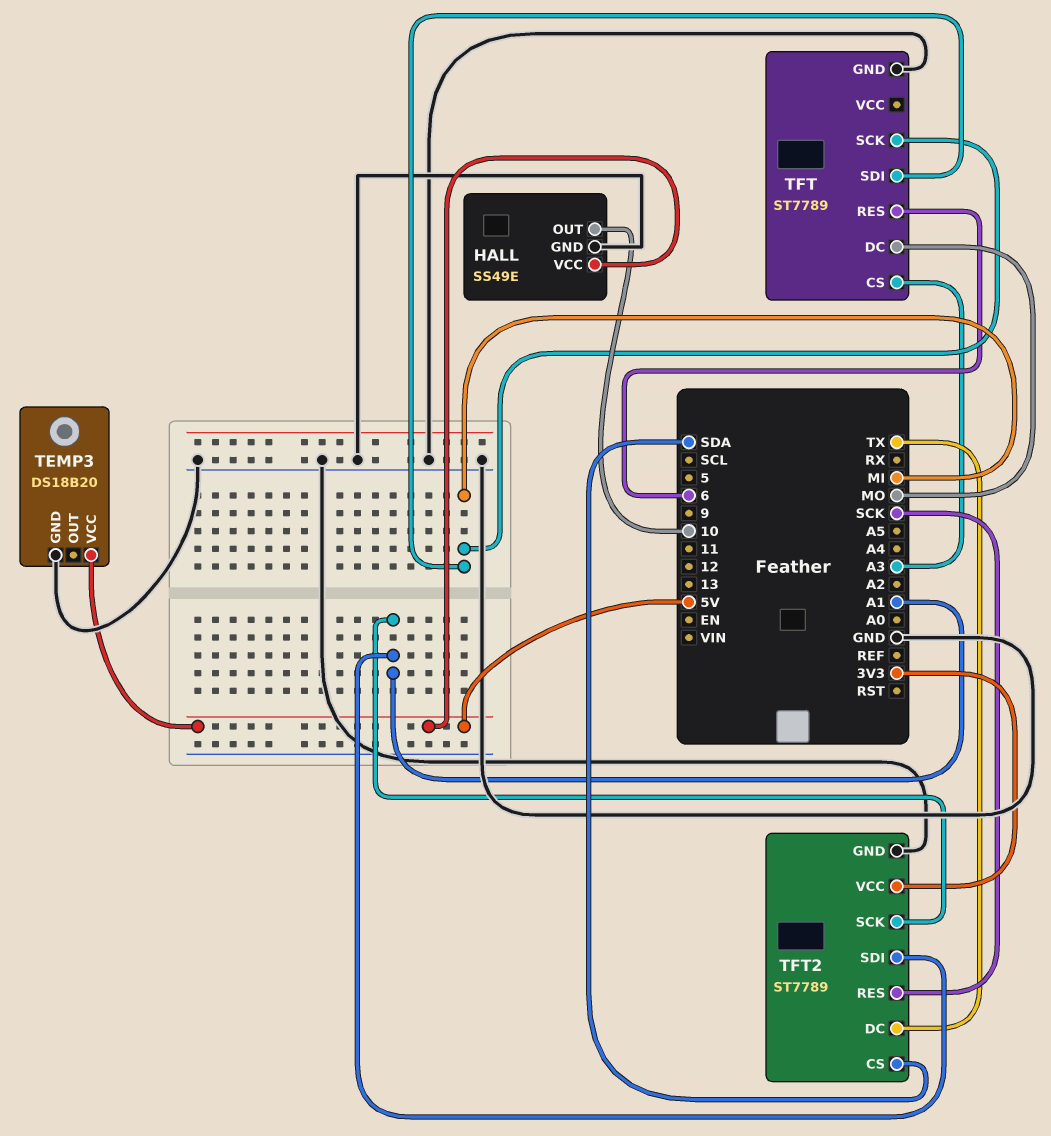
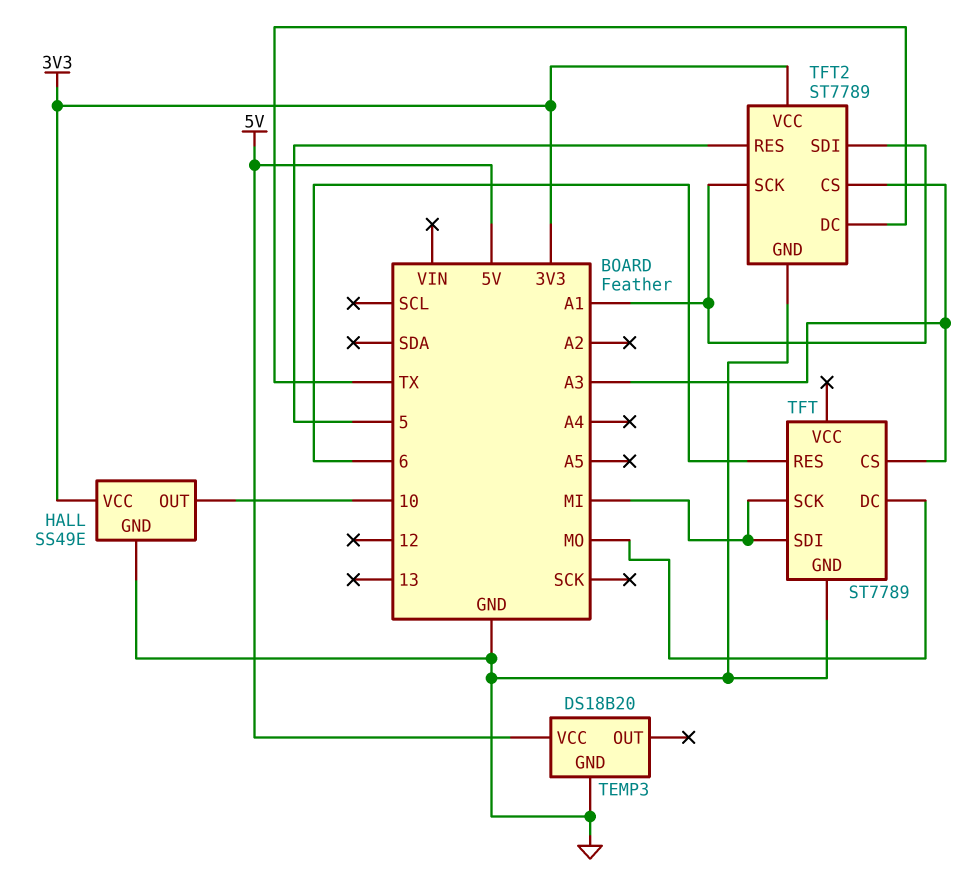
HALL pin VCC: 5V -> 3V3
TFT2 pin CS: SDA -> A3
TFT2 pin RES: SCK -> 5

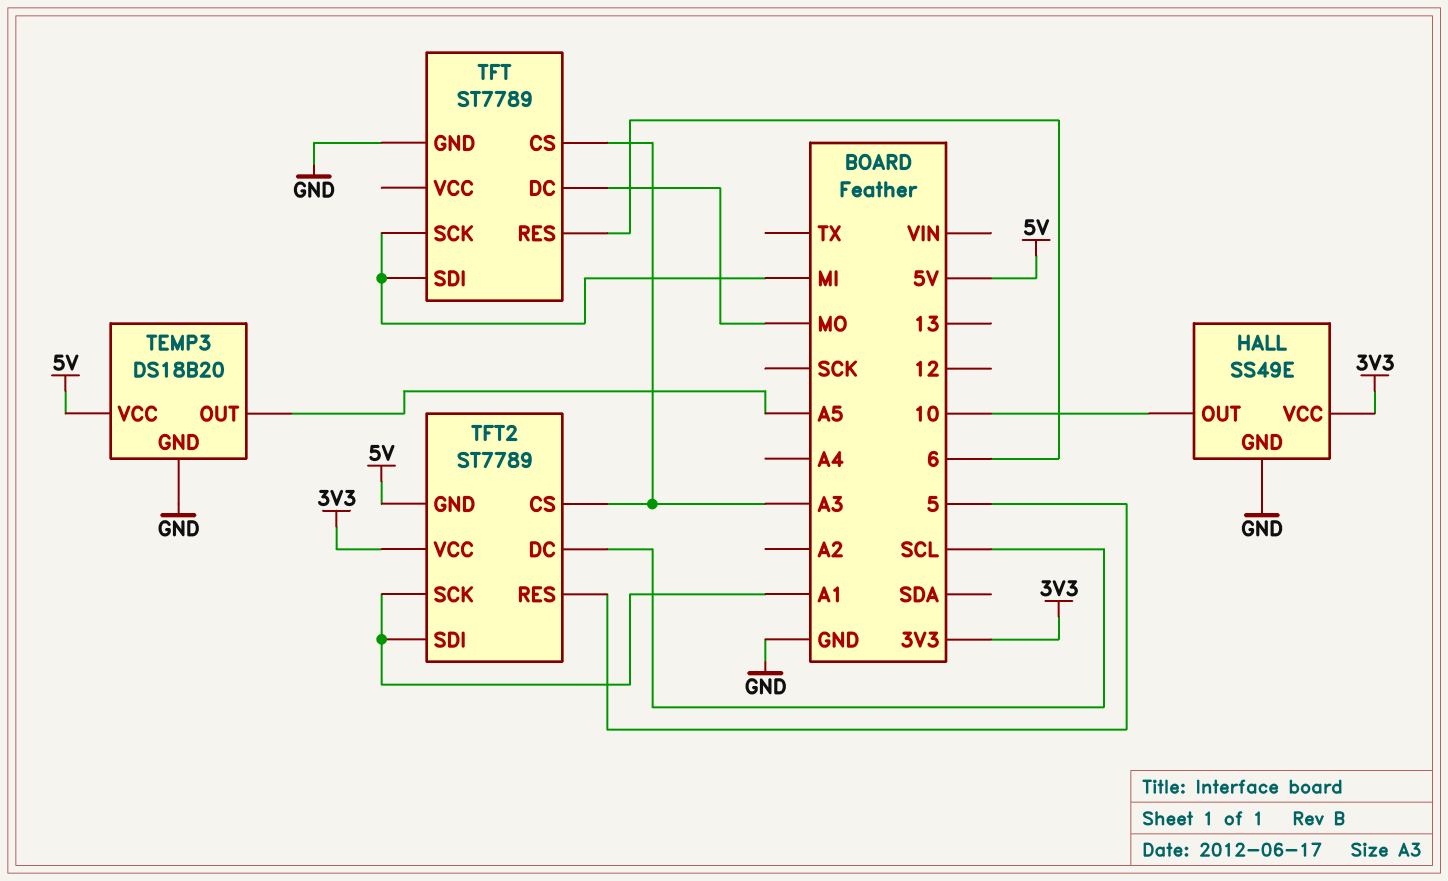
TEMP3 pin OUT: none -> A5
TFT2 pin DC: TX -> SCL
TFT2 pin GND: GND -> 5V

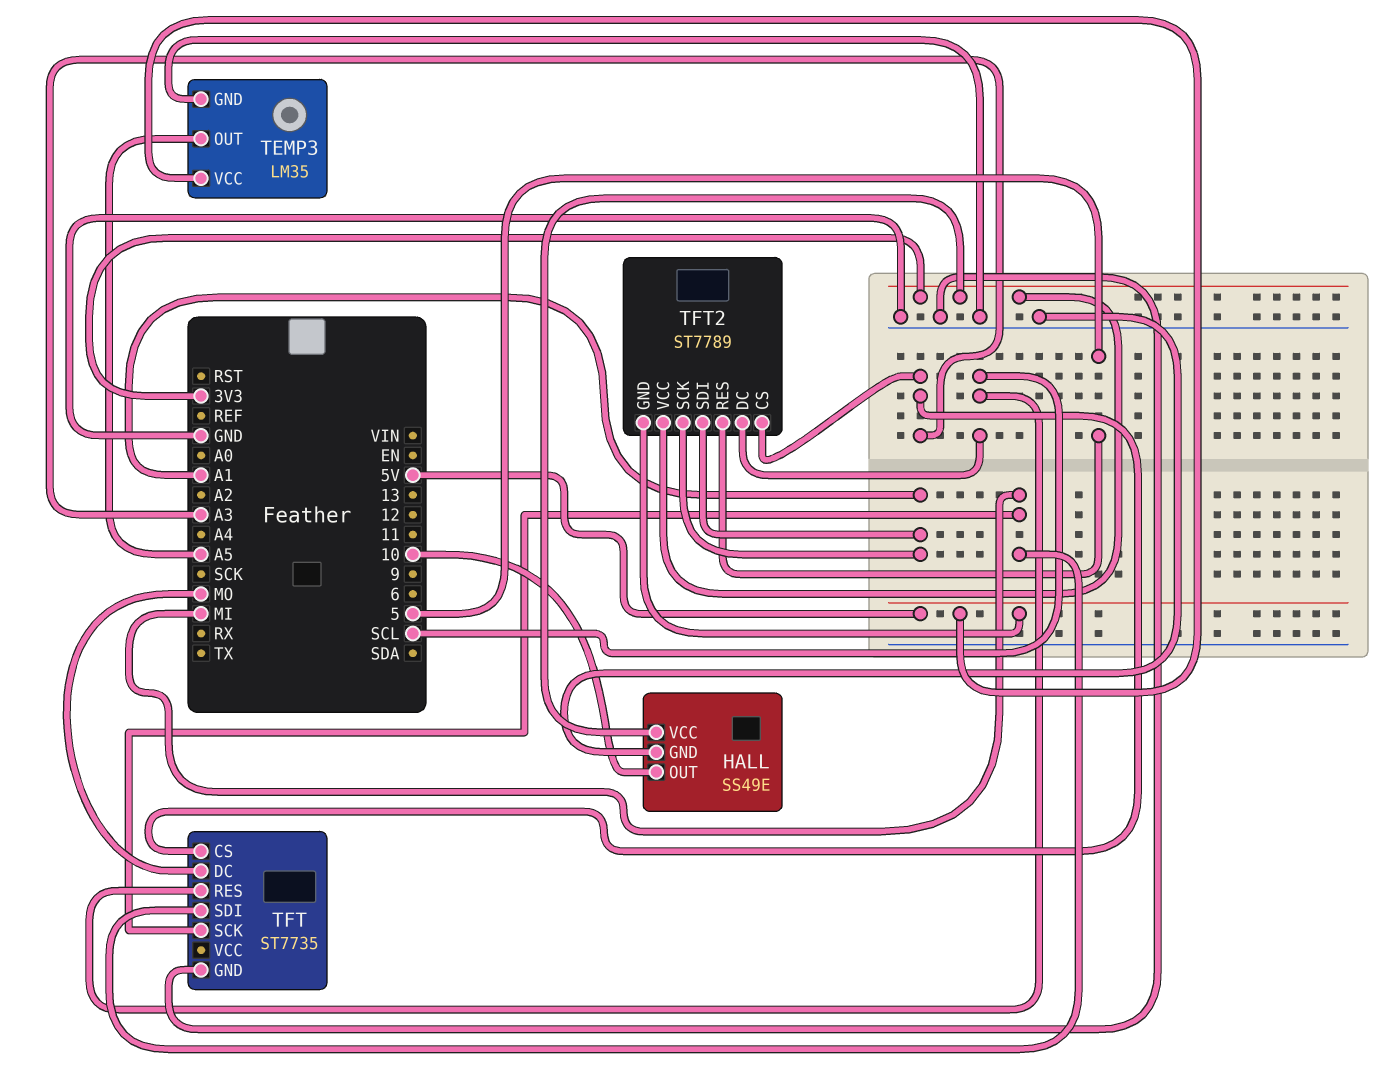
TEMP3: DS18B20 -> LM35
TFT: ST7789 -> ST7735
TFT pin RES: 6 -> SCL

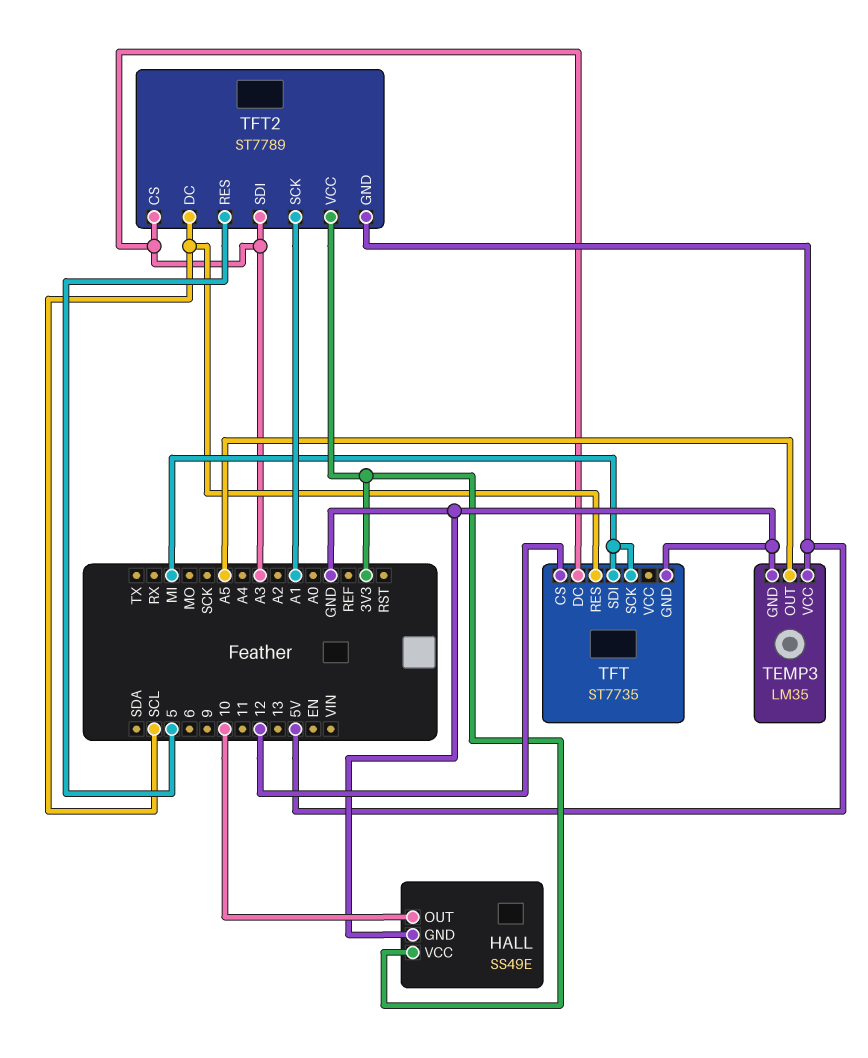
TFT pin CS: A3 -> 12
TFT pin DC: MO -> A3
TFT2 pin SDI: A1 -> A3

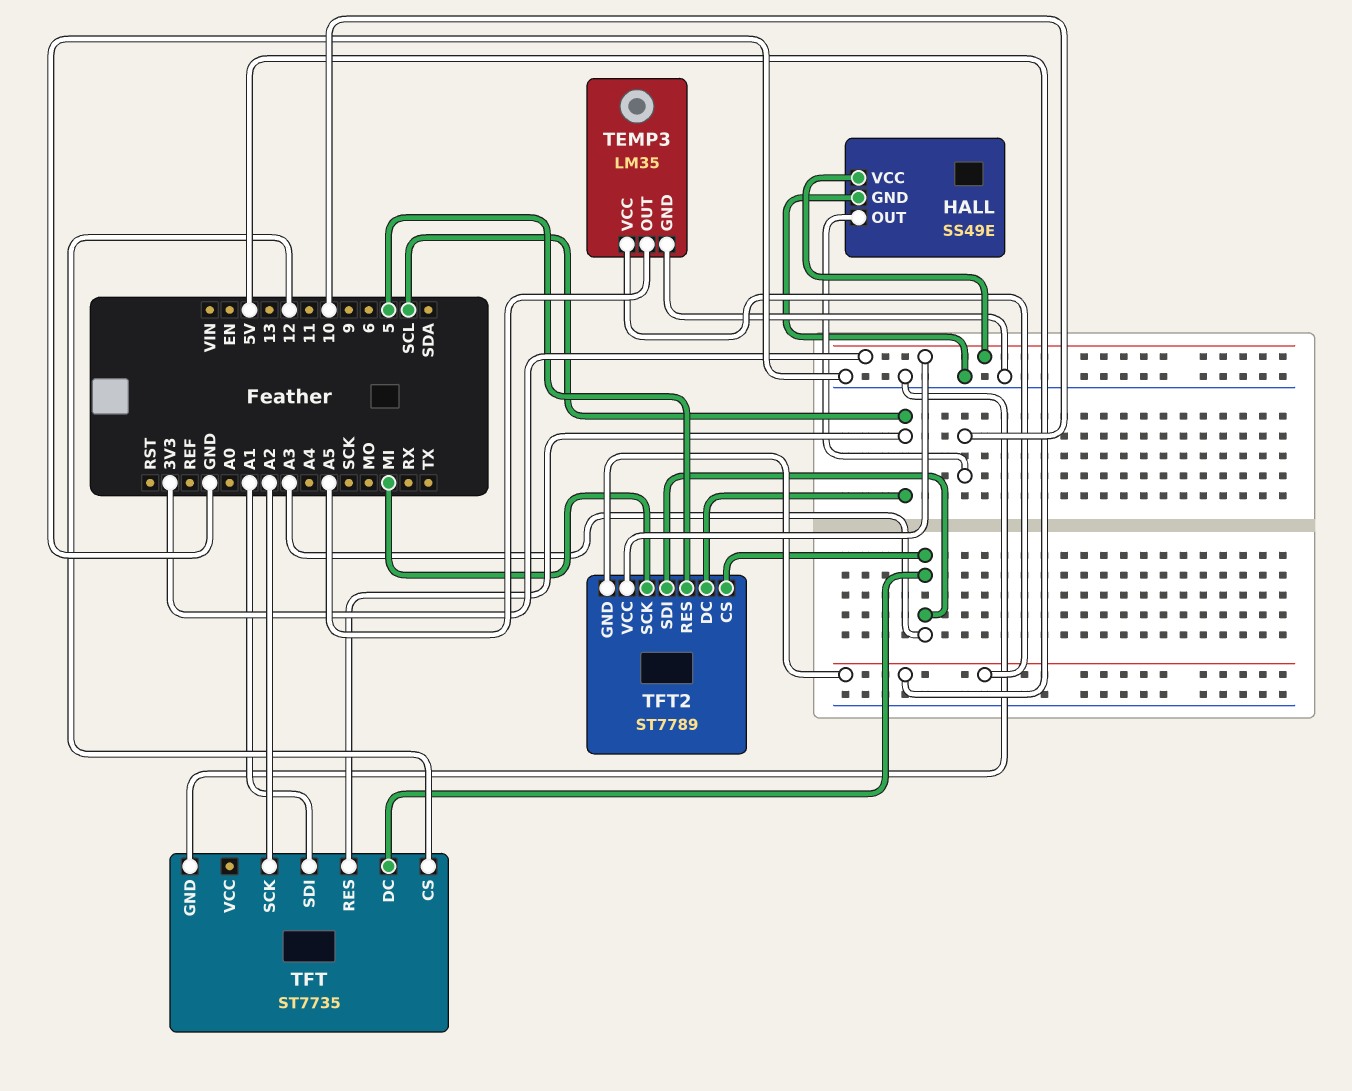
TFT pin SCK: MI -> A2
TFT pin SDI: MI -> A1
TFT2 pin SCK: A1 -> MI

